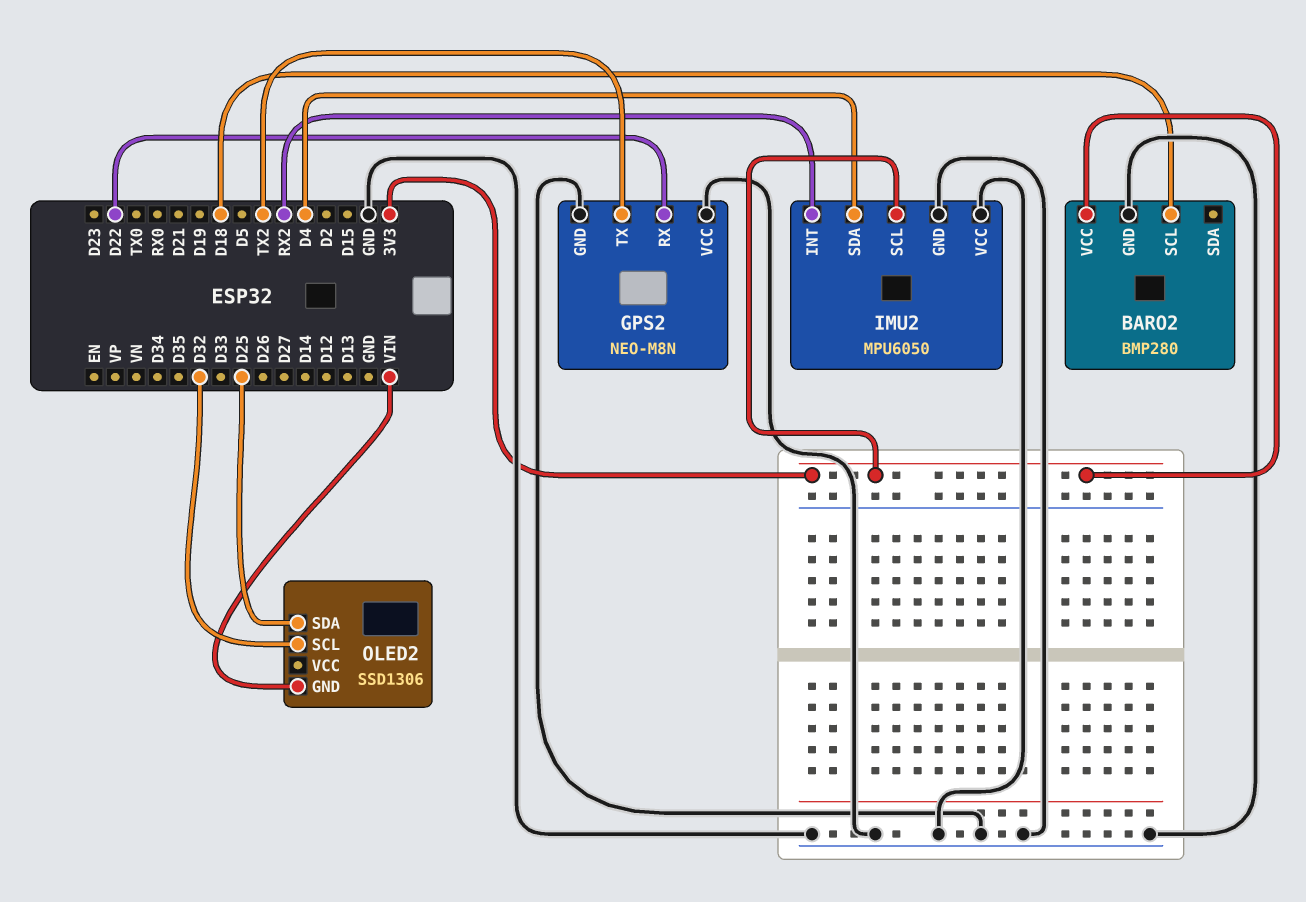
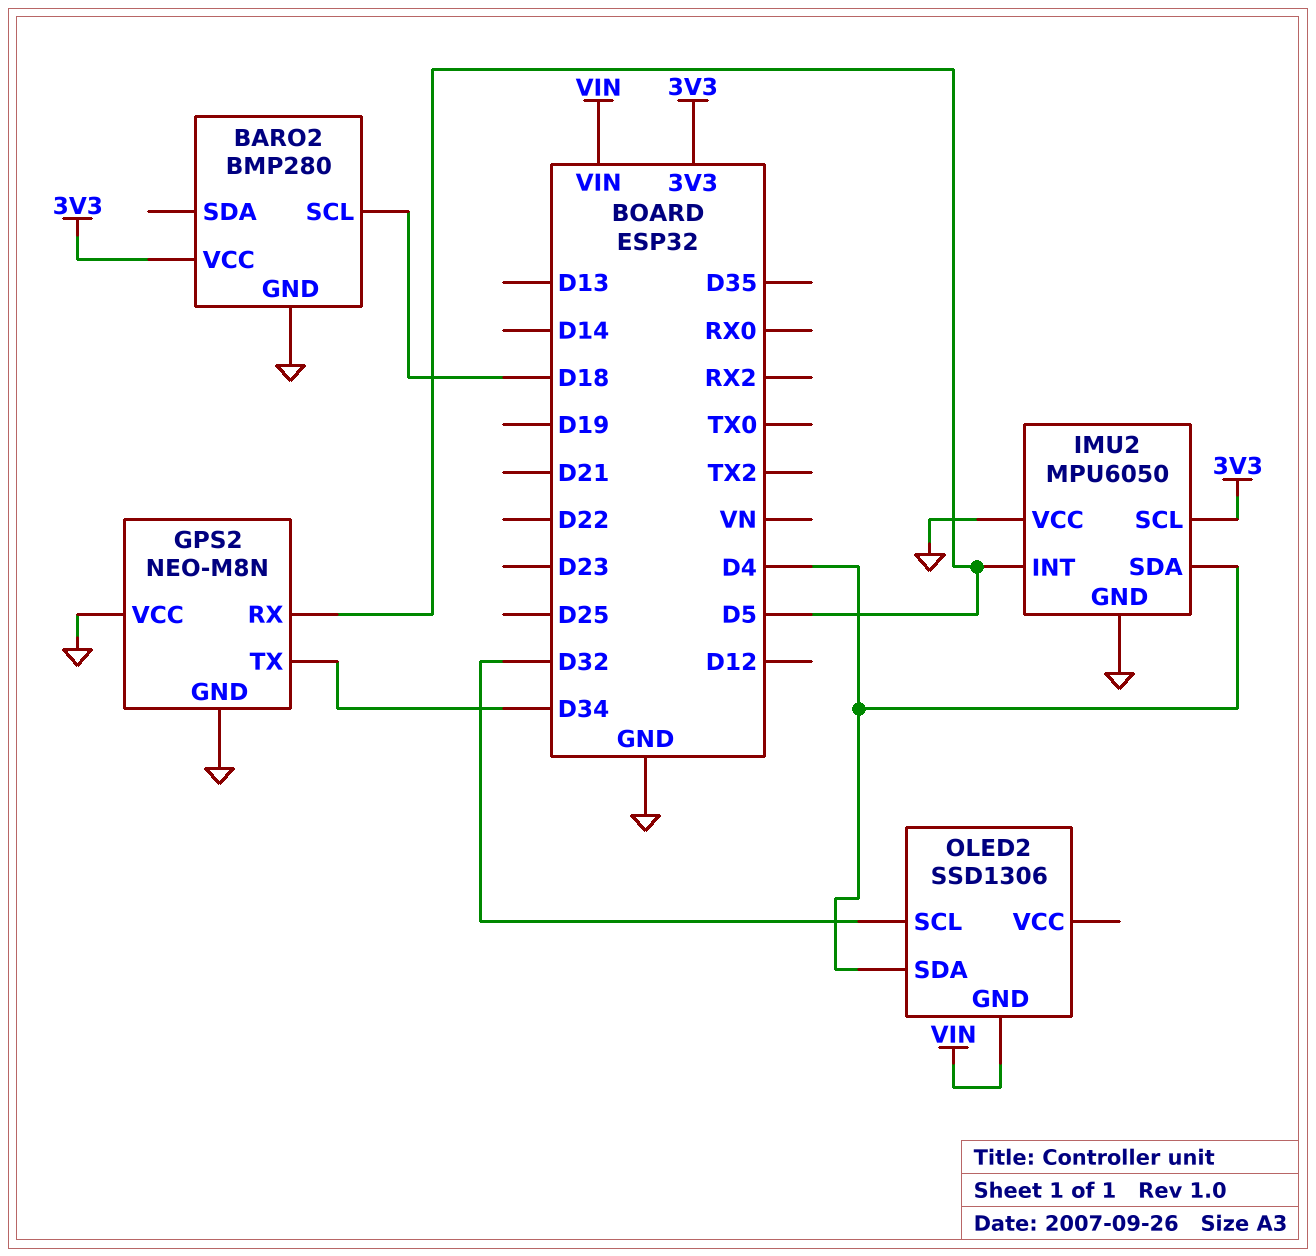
GPS2 pin RX: D22 -> D5
GPS2 pin TX: TX2 -> D34
IMU2 pin INT: RX2 -> D5
OLED2 pin SDA: D25 -> D4

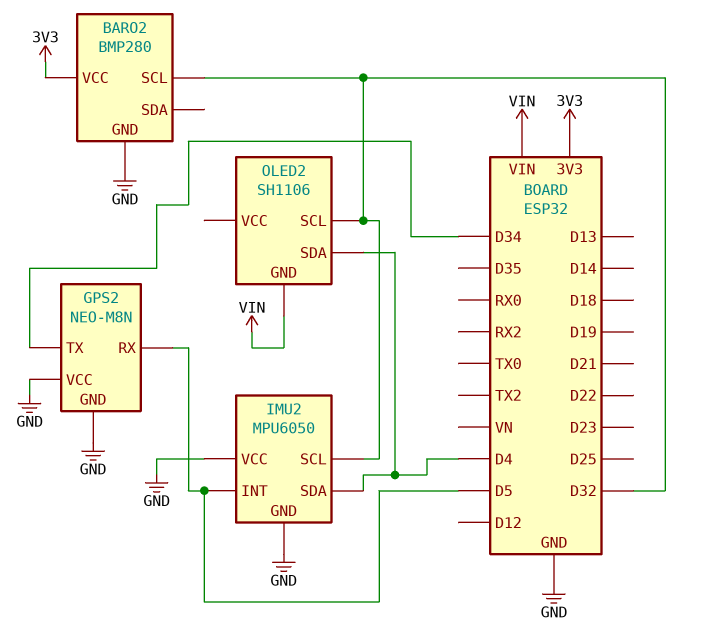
BARO2 pin SCL: D18 -> D32
IMU2 pin SCL: 3V3 -> D32
OLED2: SSD1306 -> SH1106

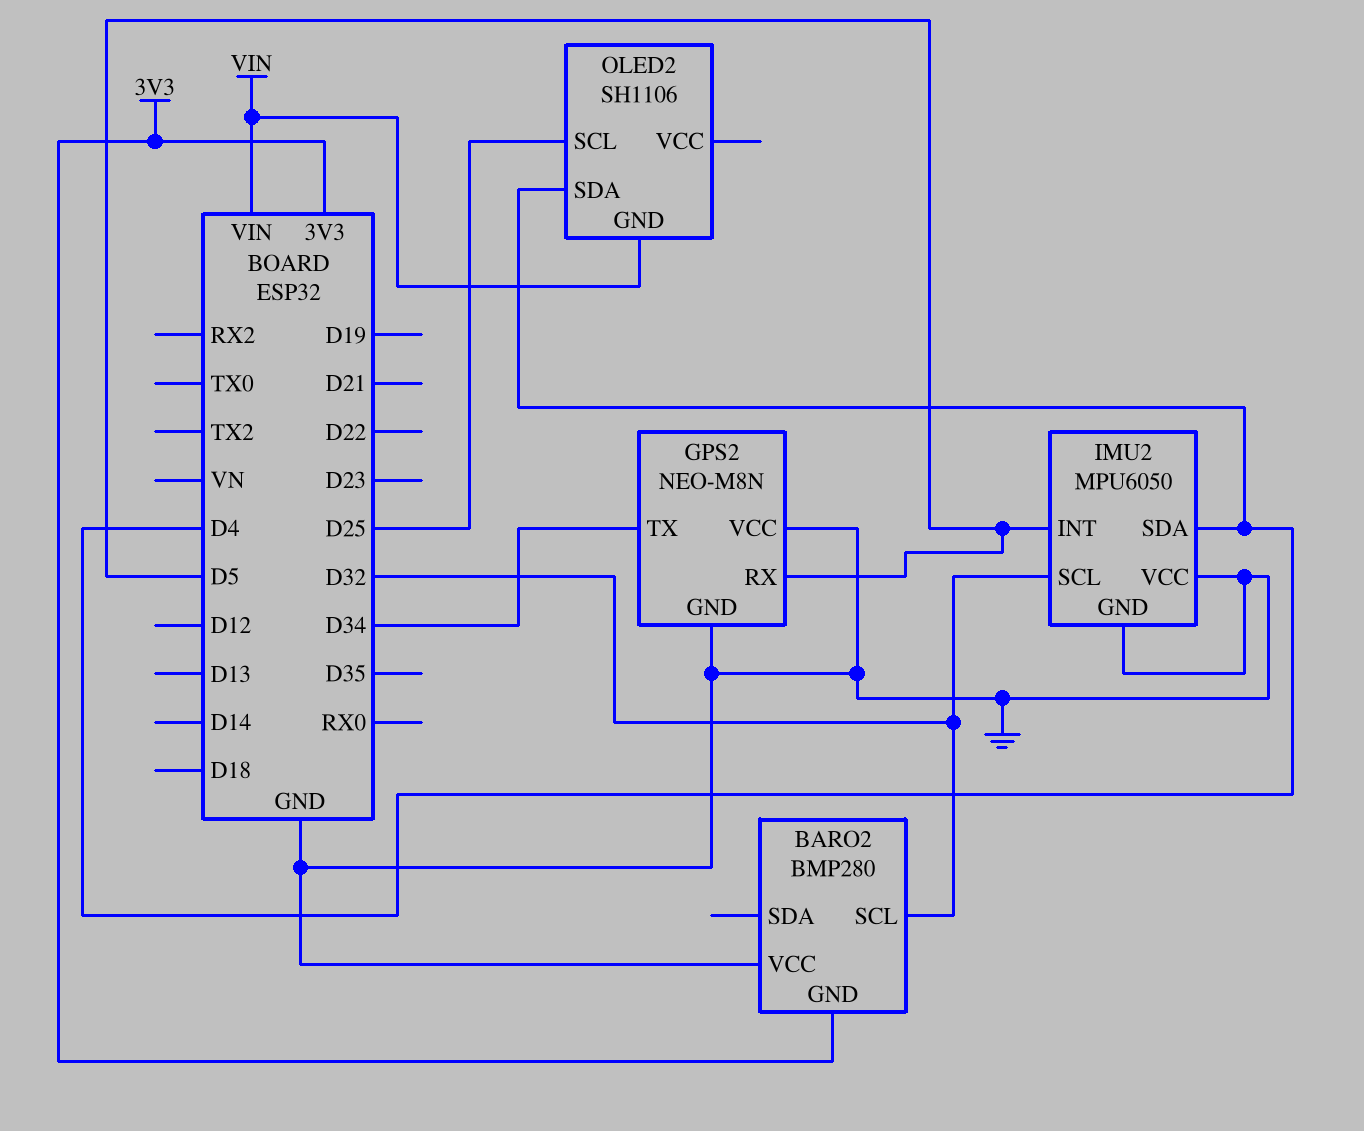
BARO2 pin GND: GND -> 3V3
BARO2 pin VCC: 3V3 -> GND
OLED2 pin SCL: D32 -> D25

